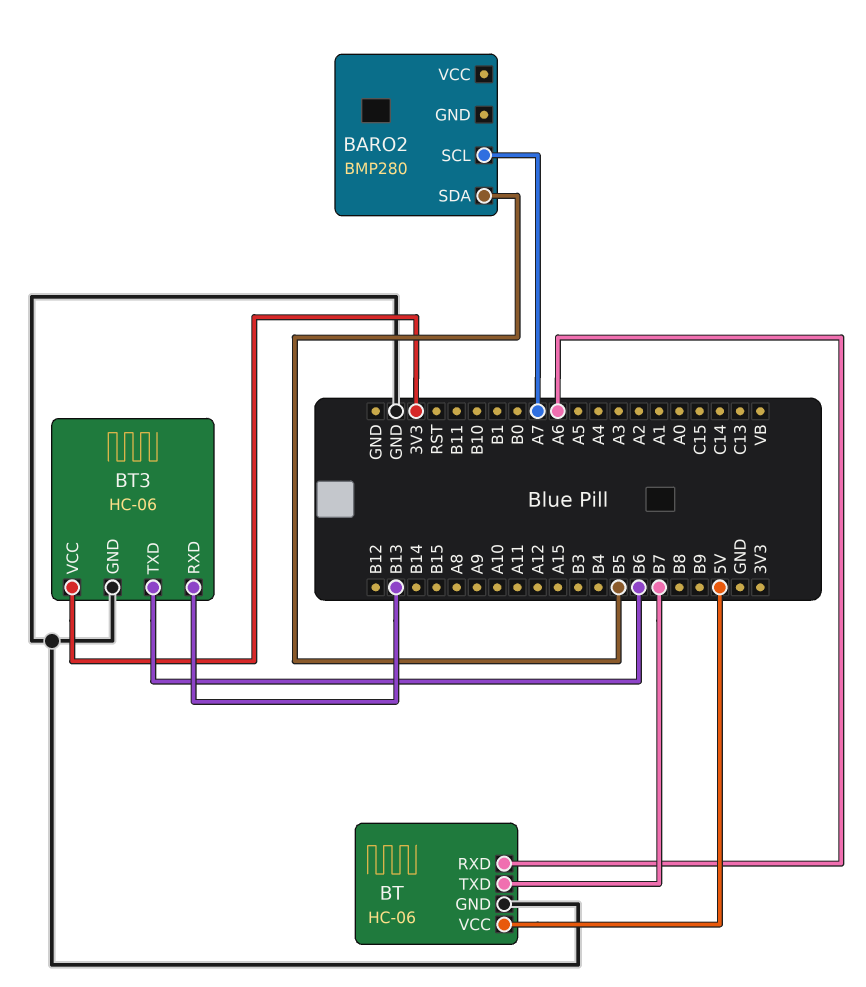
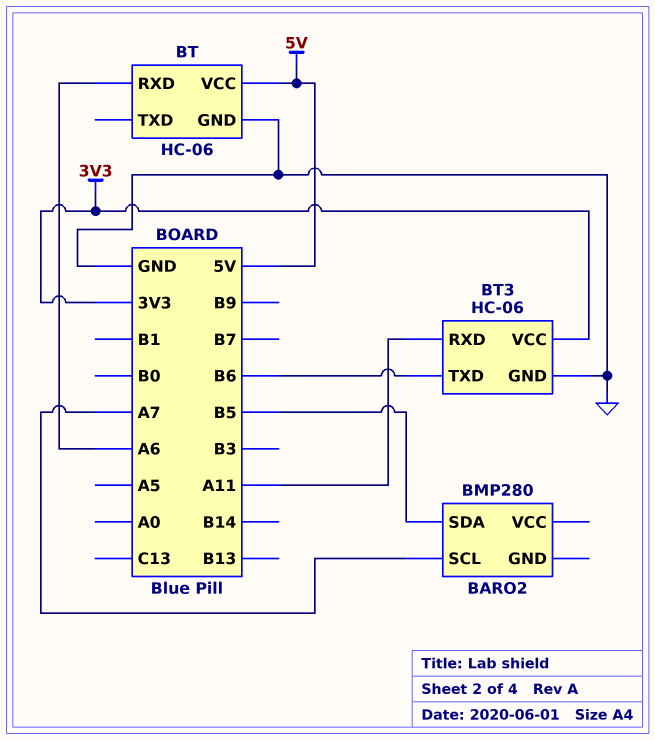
BT pin TXD: B7 -> none
BT3 pin RXD: B13 -> A11

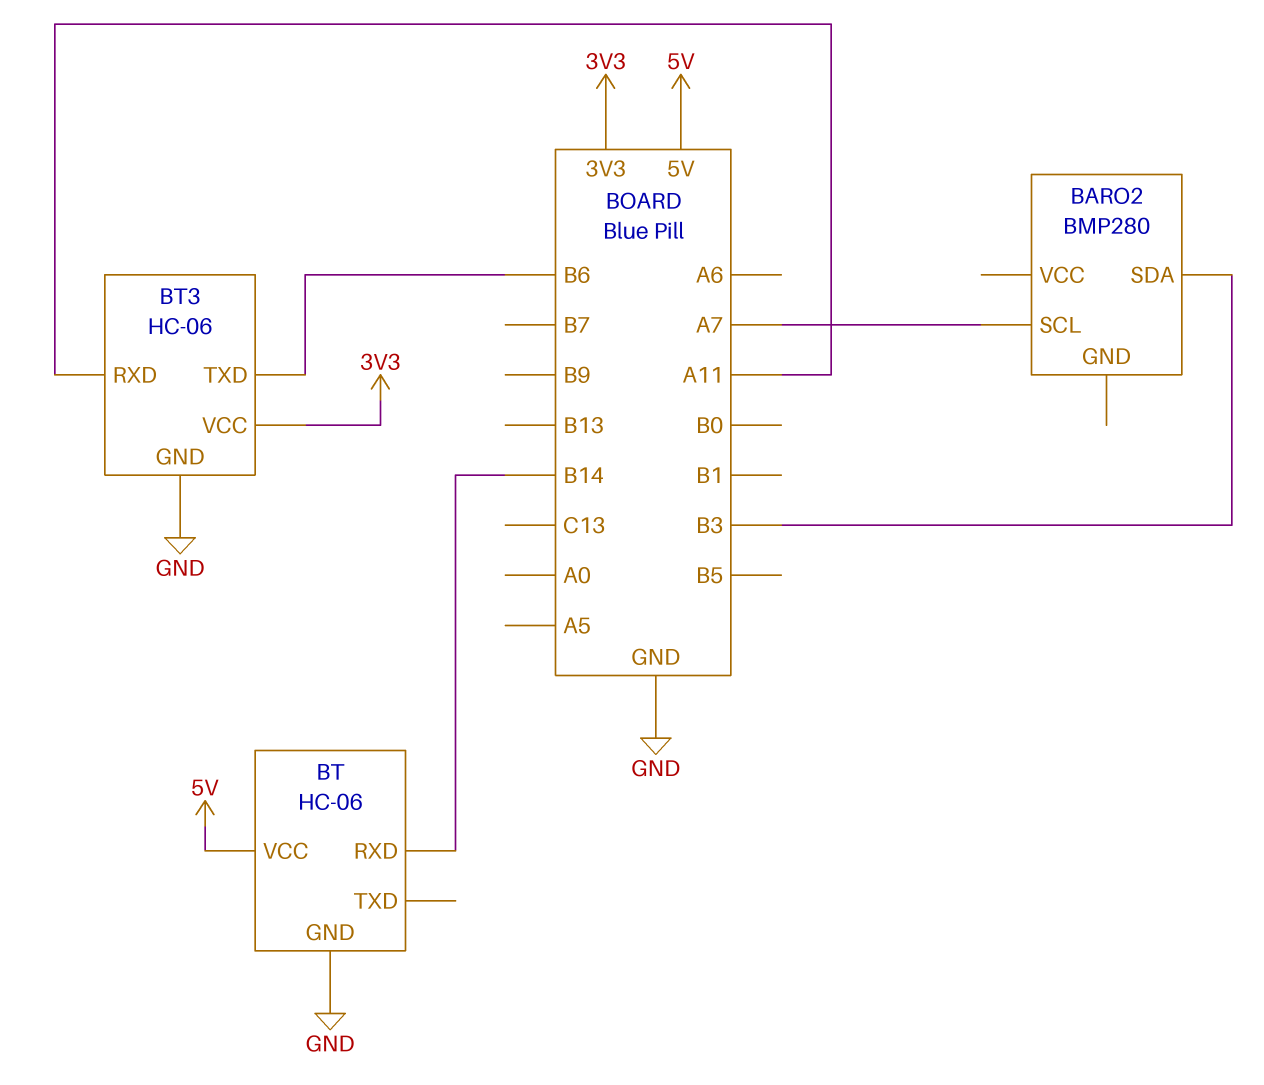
BARO2 pin SDA: B5 -> B3
BT pin RXD: A6 -> B14

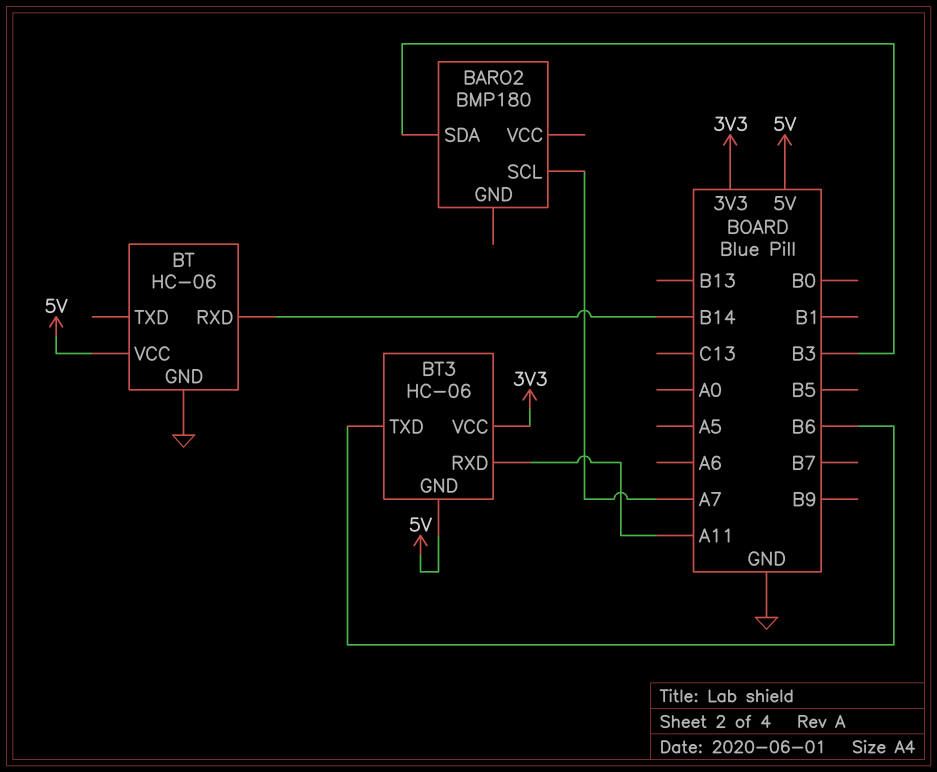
BARO2: BMP280 -> BMP180
BT3 pin GND: GND -> 5V

